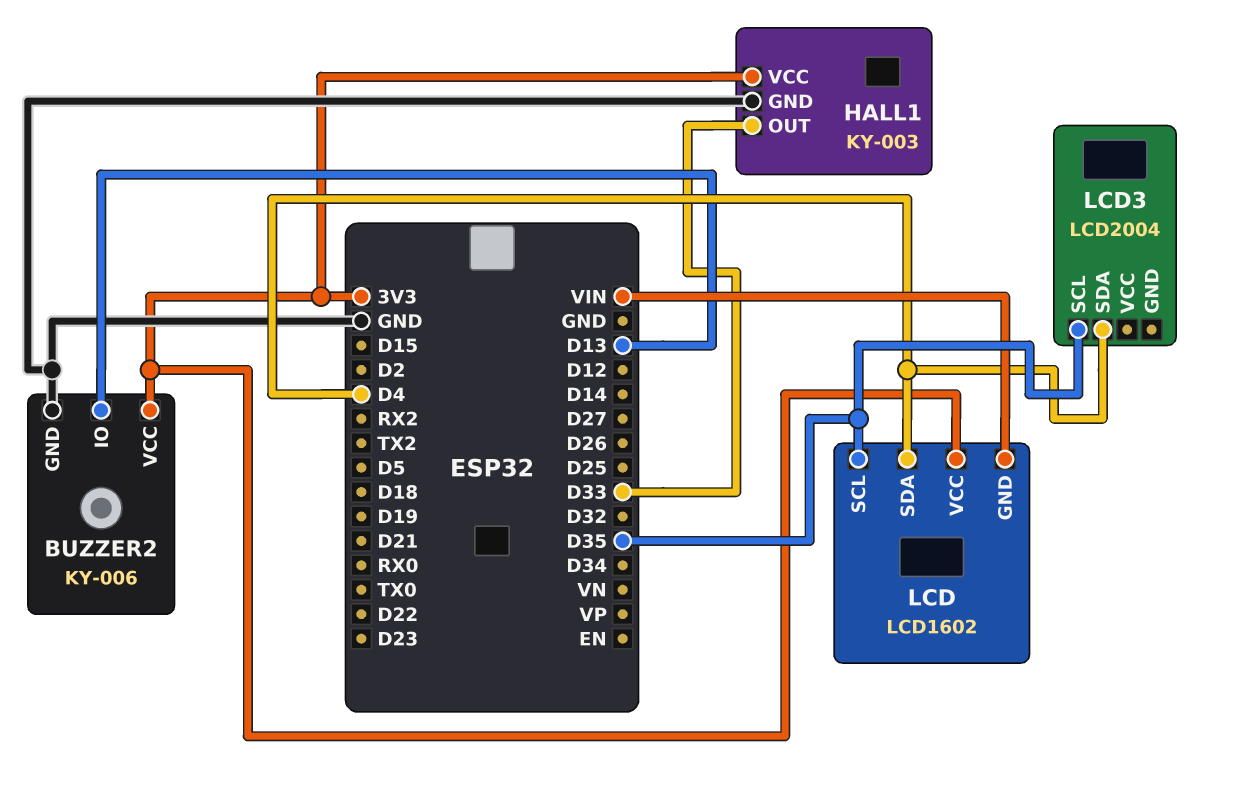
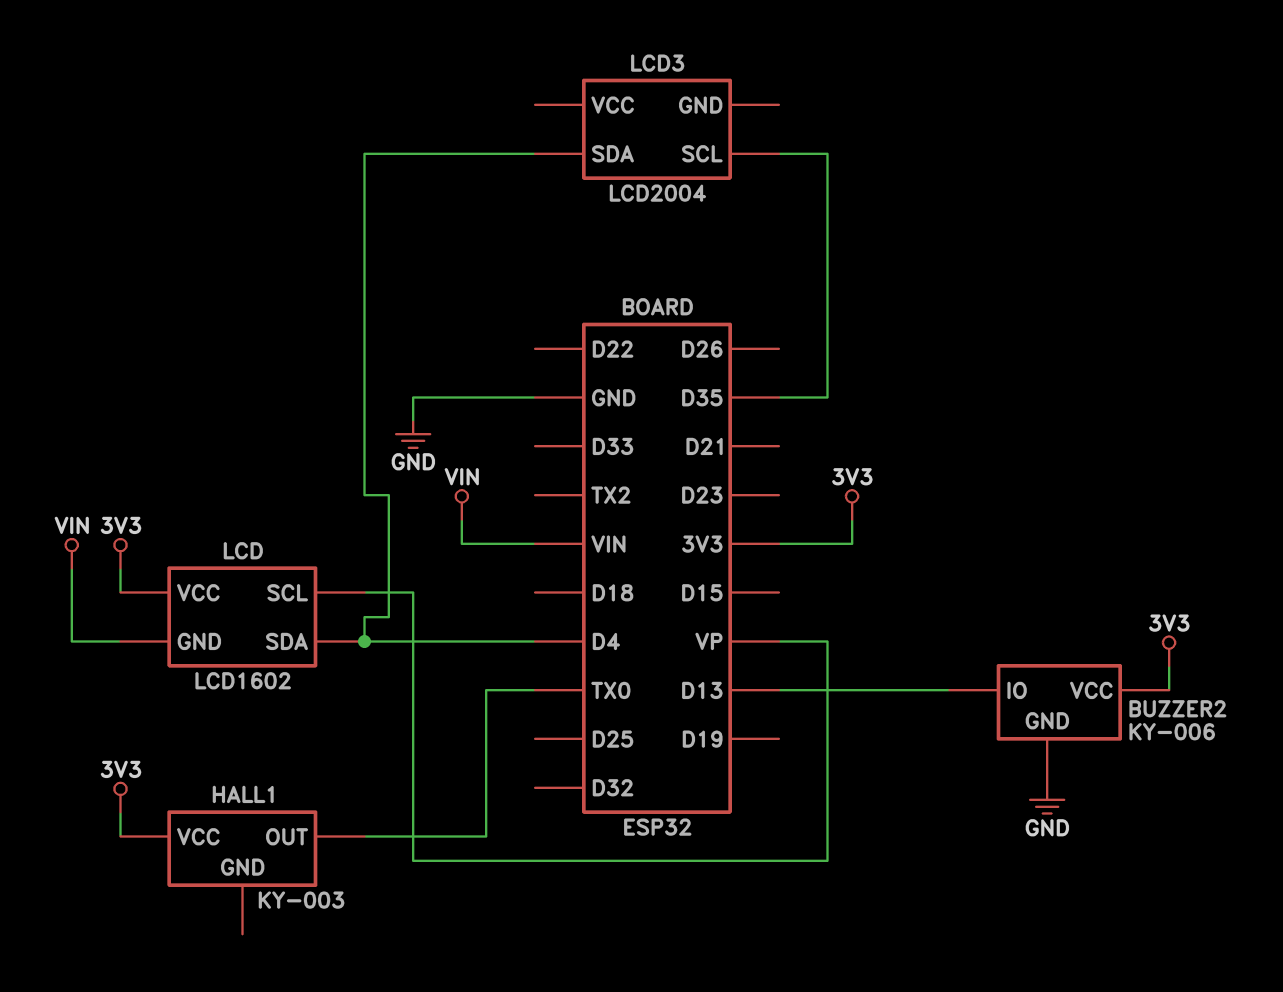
HALL1 pin GND: GND -> none
HALL1 pin OUT: D33 -> TX0
LCD pin SCL: D35 -> VP

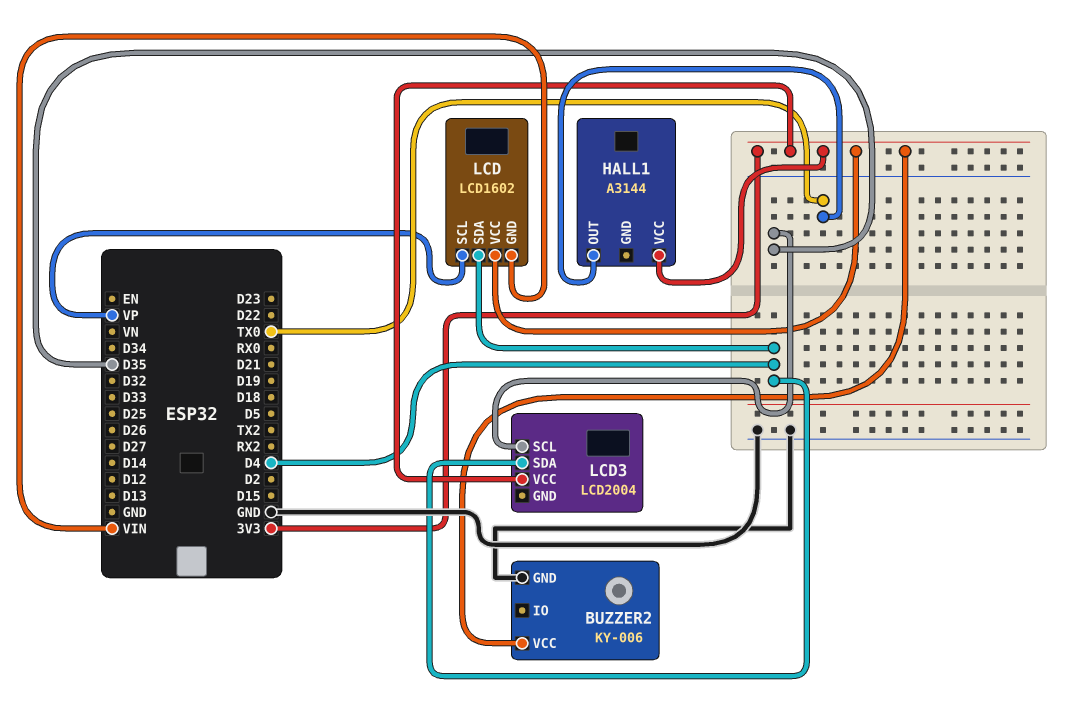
BUZZER2 pin IO: D13 -> none
HALL1: KY-003 -> A3144
LCD3 pin VCC: none -> 3V3

